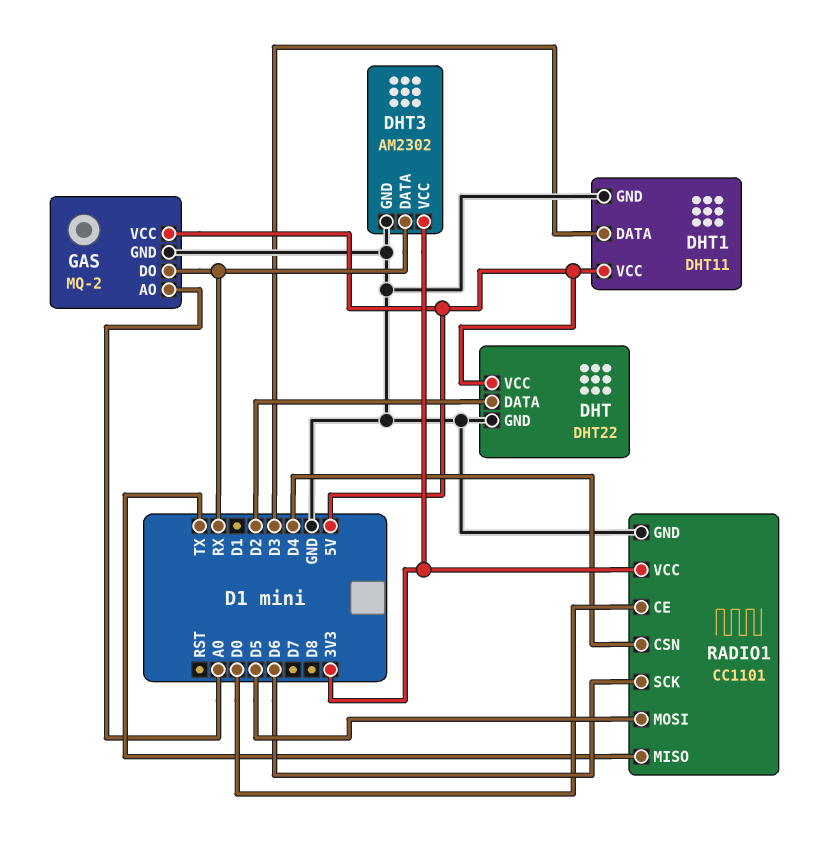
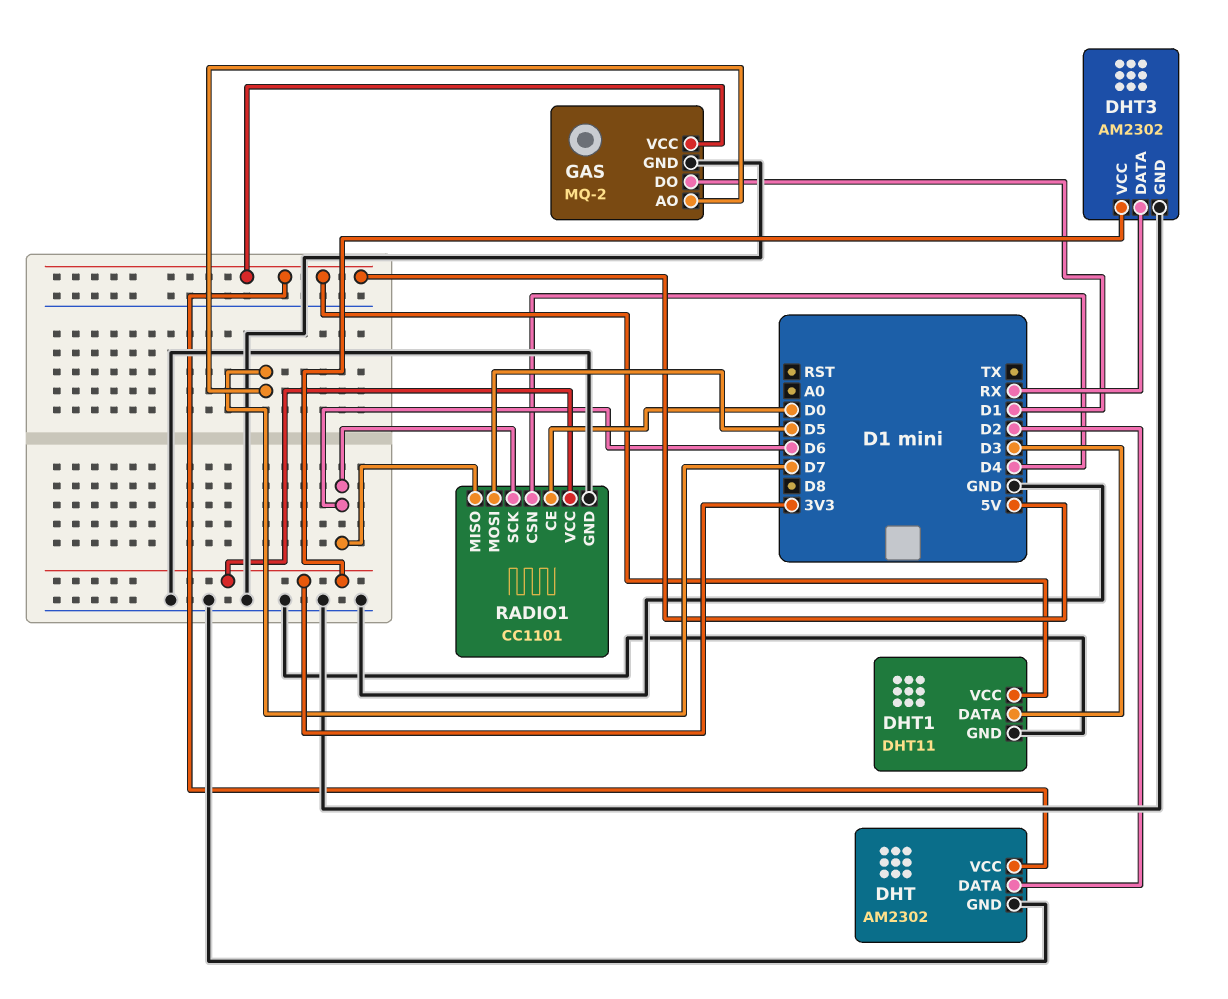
DHT: DHT22 -> AM2302
GAS pin AO: A0 -> D7
GAS pin DO: RX -> D1
RADIO1 pin MISO: TX -> D6

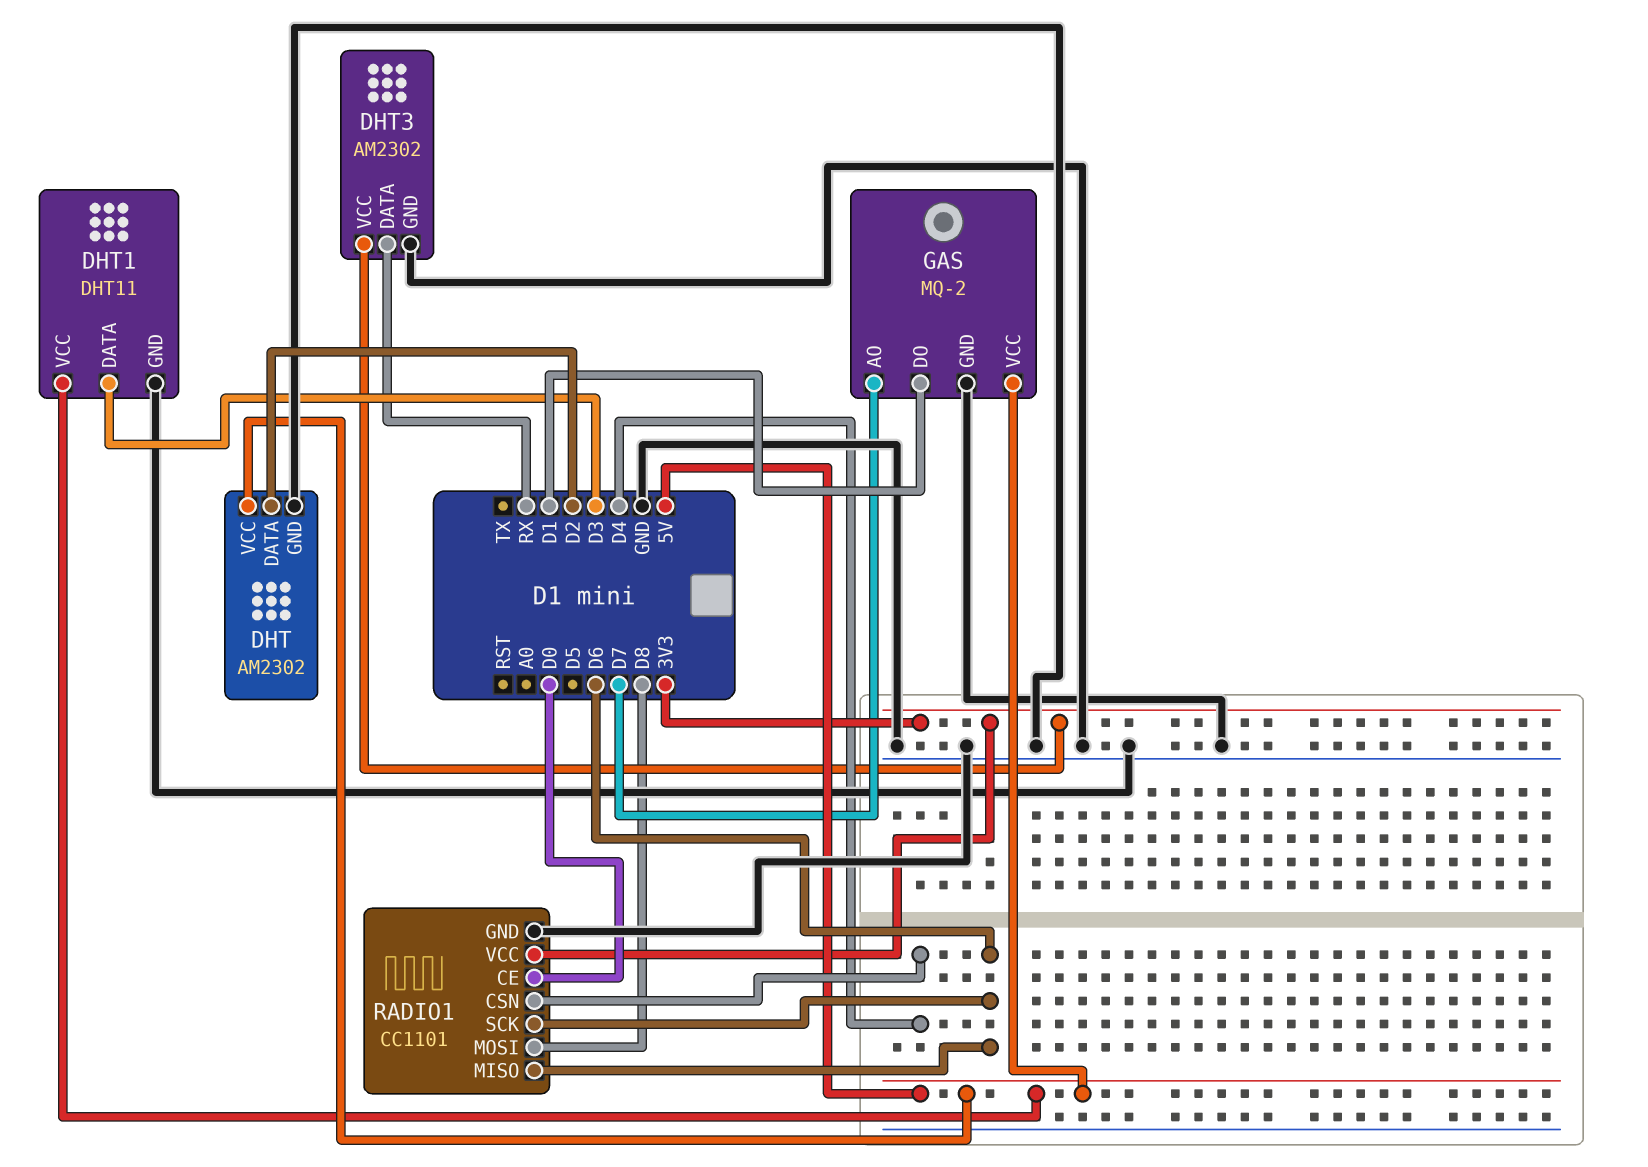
RADIO1 pin MOSI: D5 -> D8

